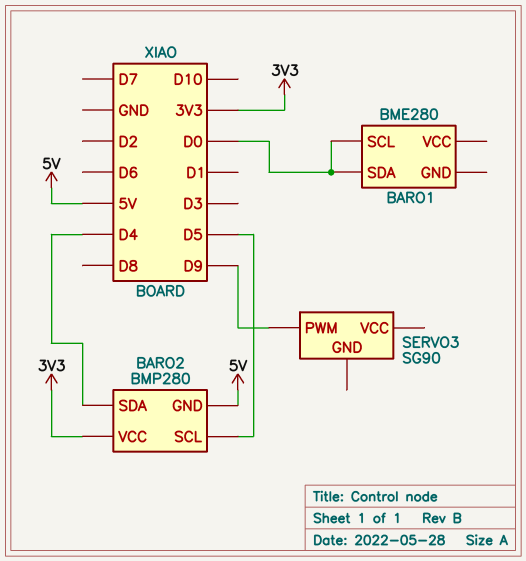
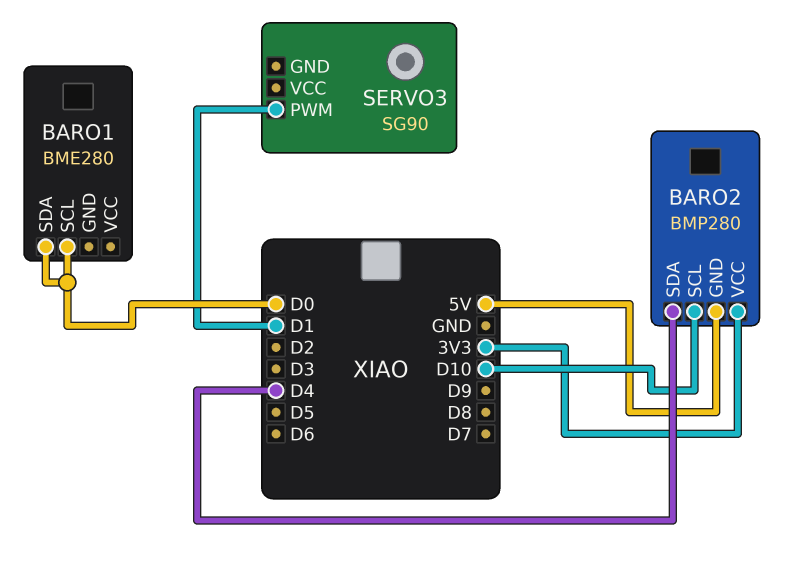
BARO2 pin SCL: D5 -> D10
SERVO3 pin PWM: D9 -> D1

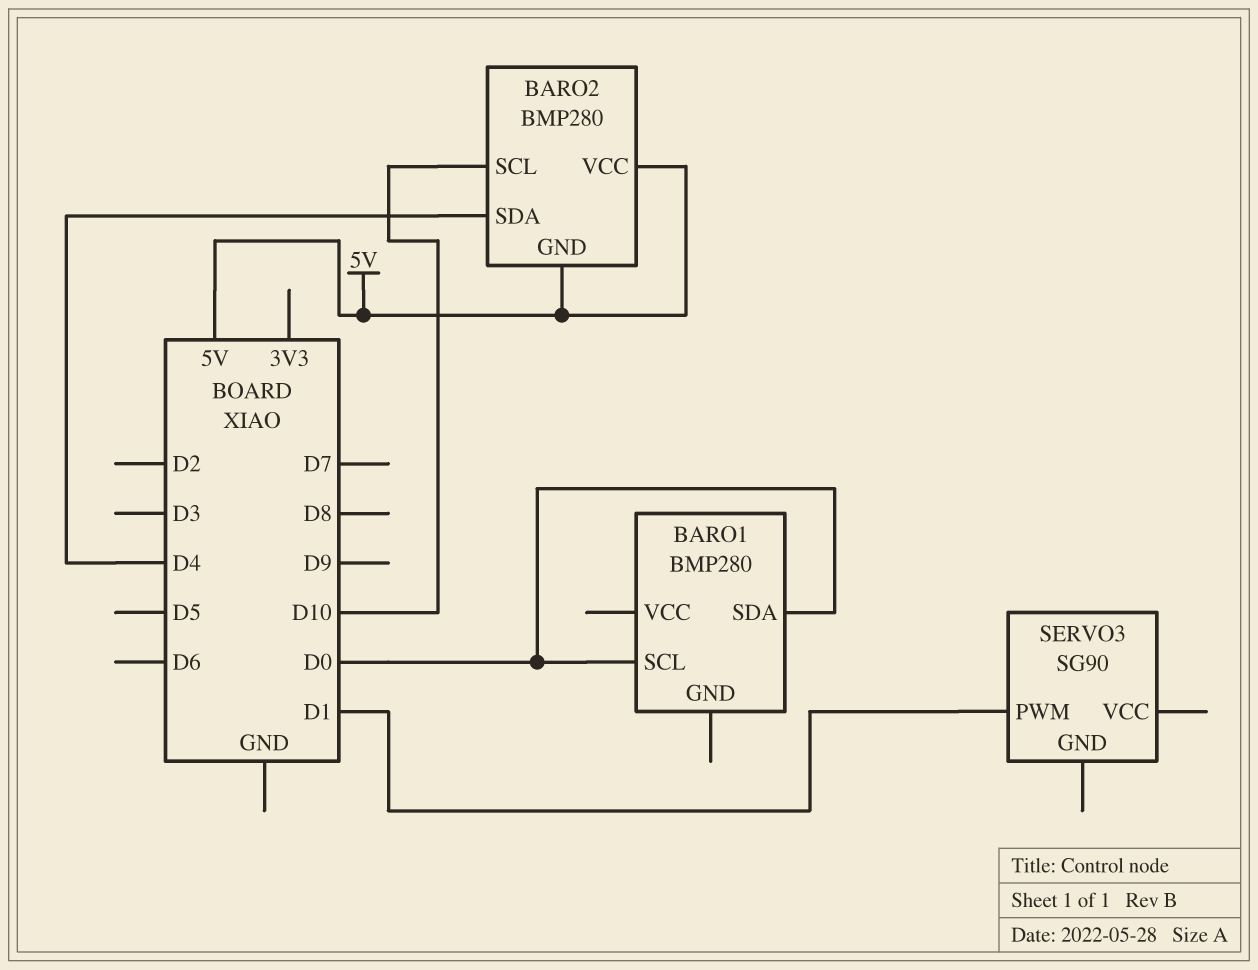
BARO1: BME280 -> BMP280
BARO2 pin VCC: 3V3 -> 5V

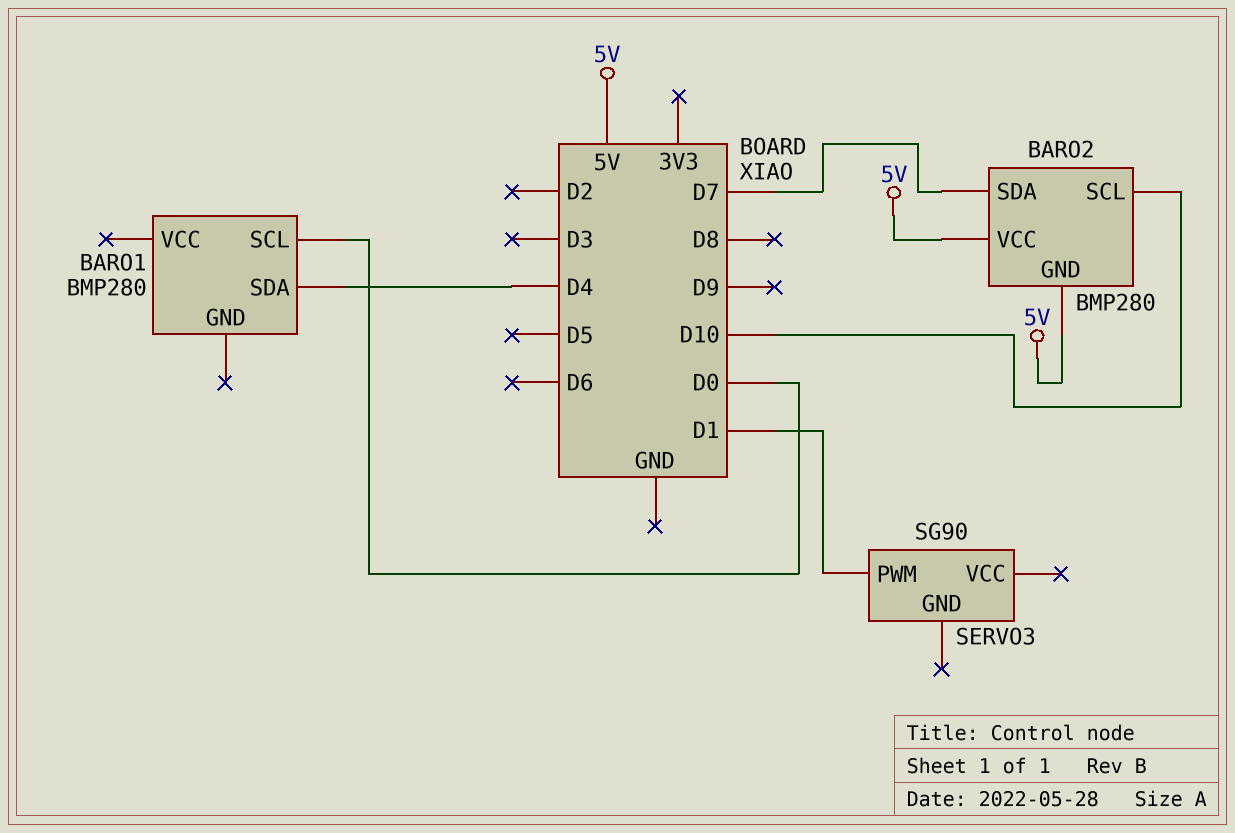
BARO1 pin SDA: D0 -> D4
BARO2 pin SDA: D4 -> D7

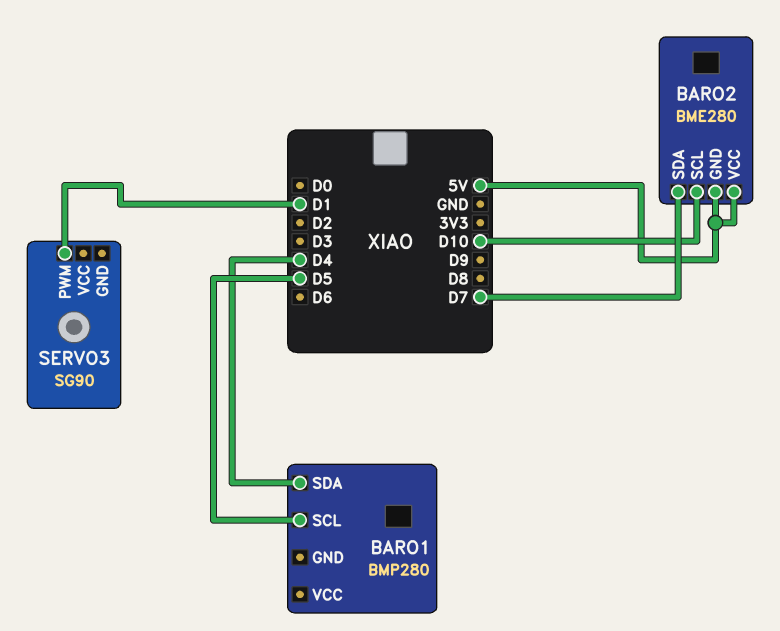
BARO1 pin SCL: D0 -> D5
BARO2: BMP280 -> BME280

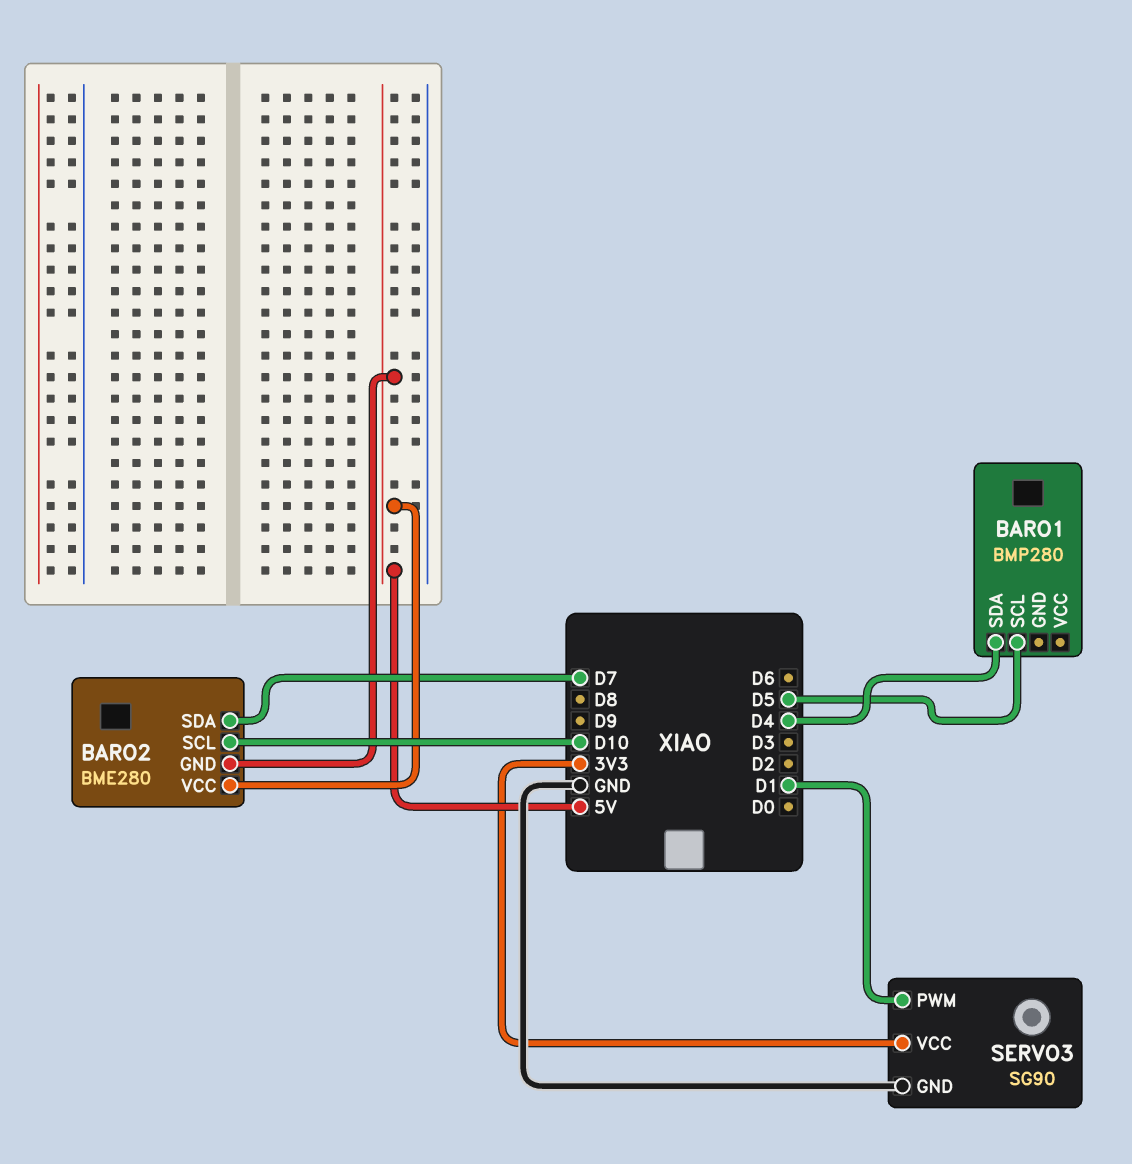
SERVO3 pin GND: none -> GND
SERVO3 pin VCC: none -> 3V3

